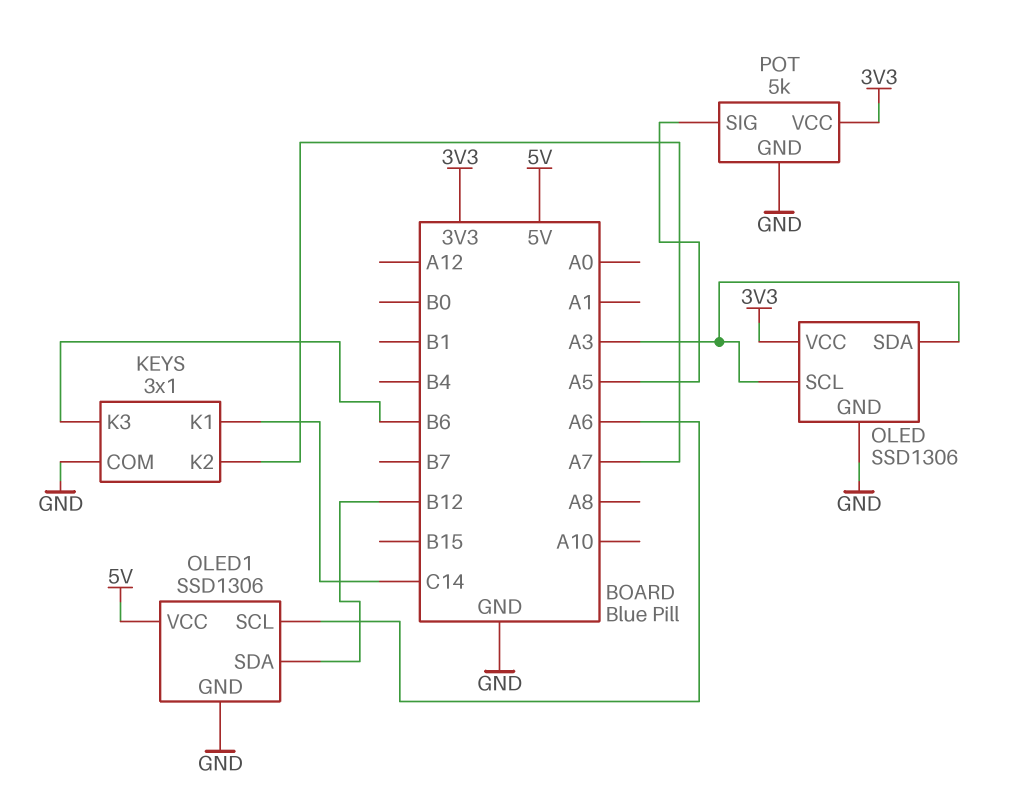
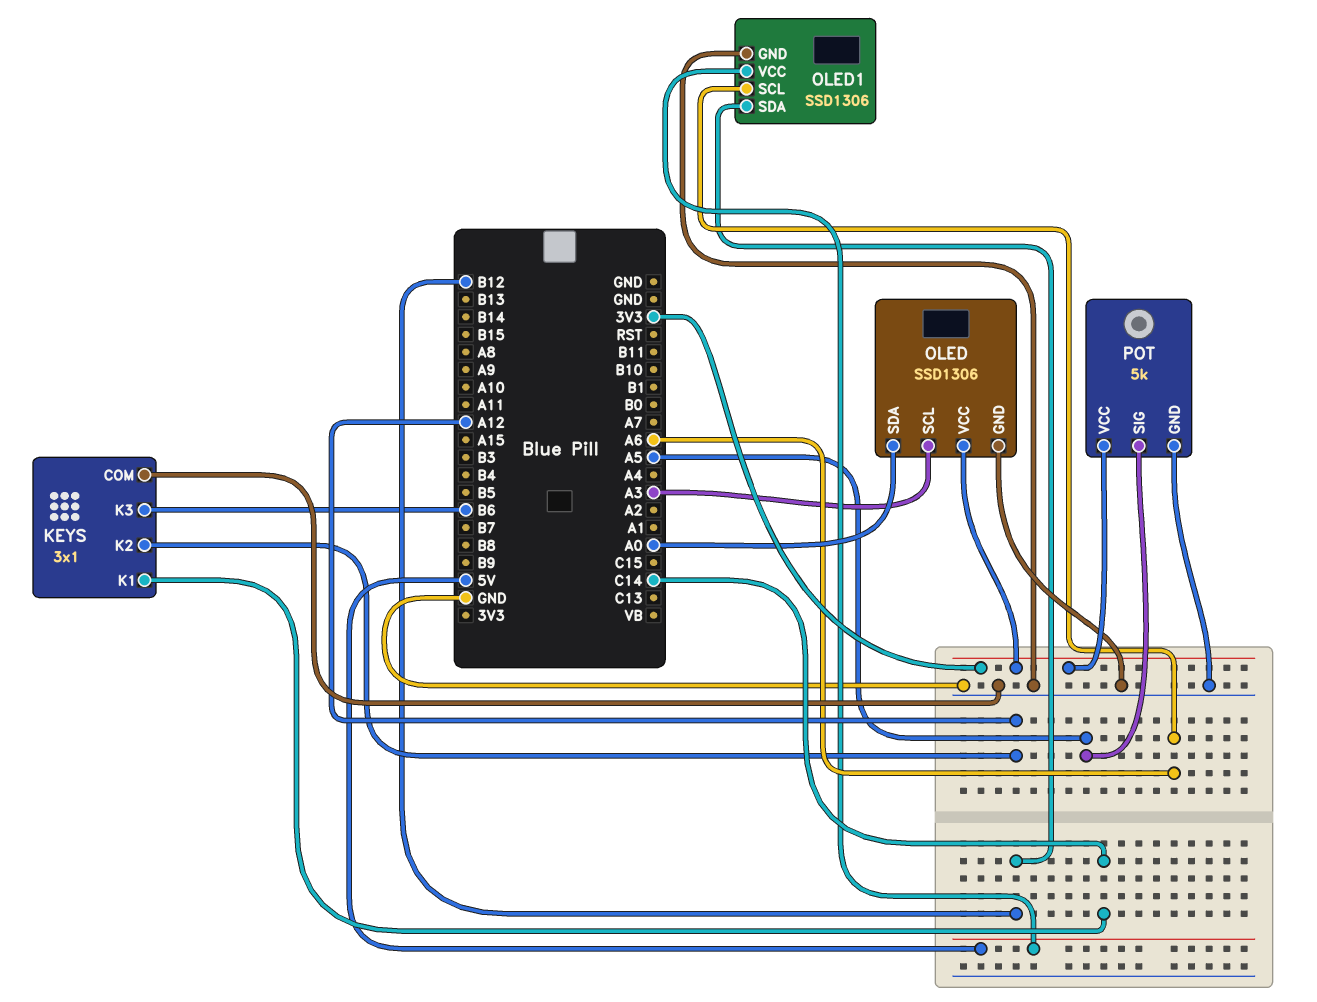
KEYS pin K2: A7 -> A12
OLED pin SDA: A3 -> A0

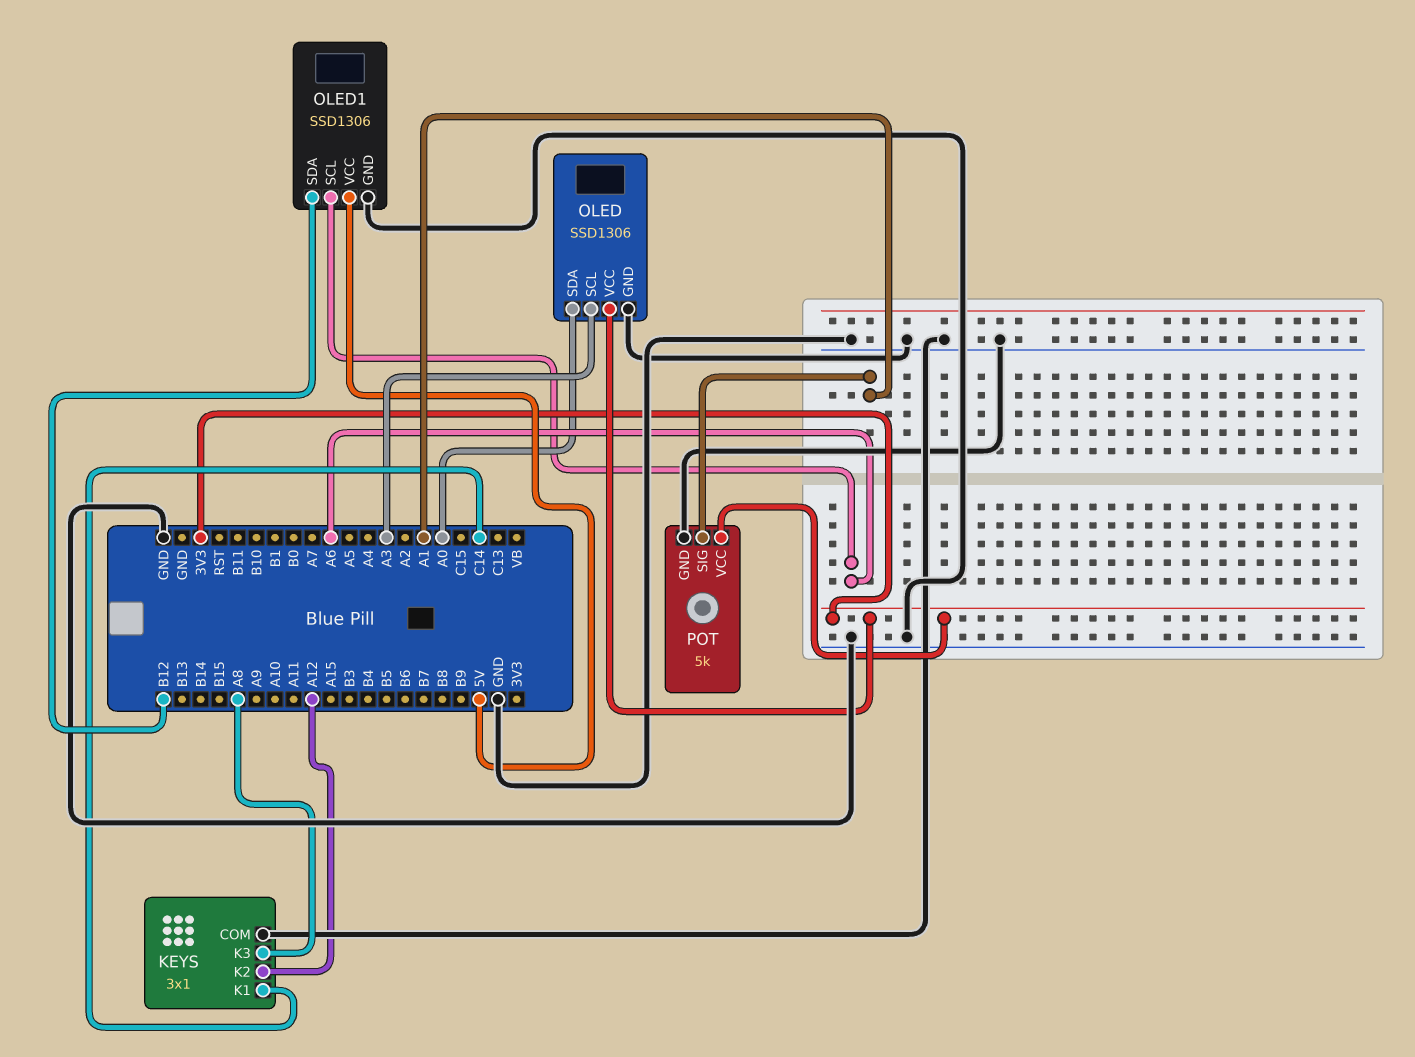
KEYS pin K3: B6 -> A8
POT pin SIG: A5 -> A1

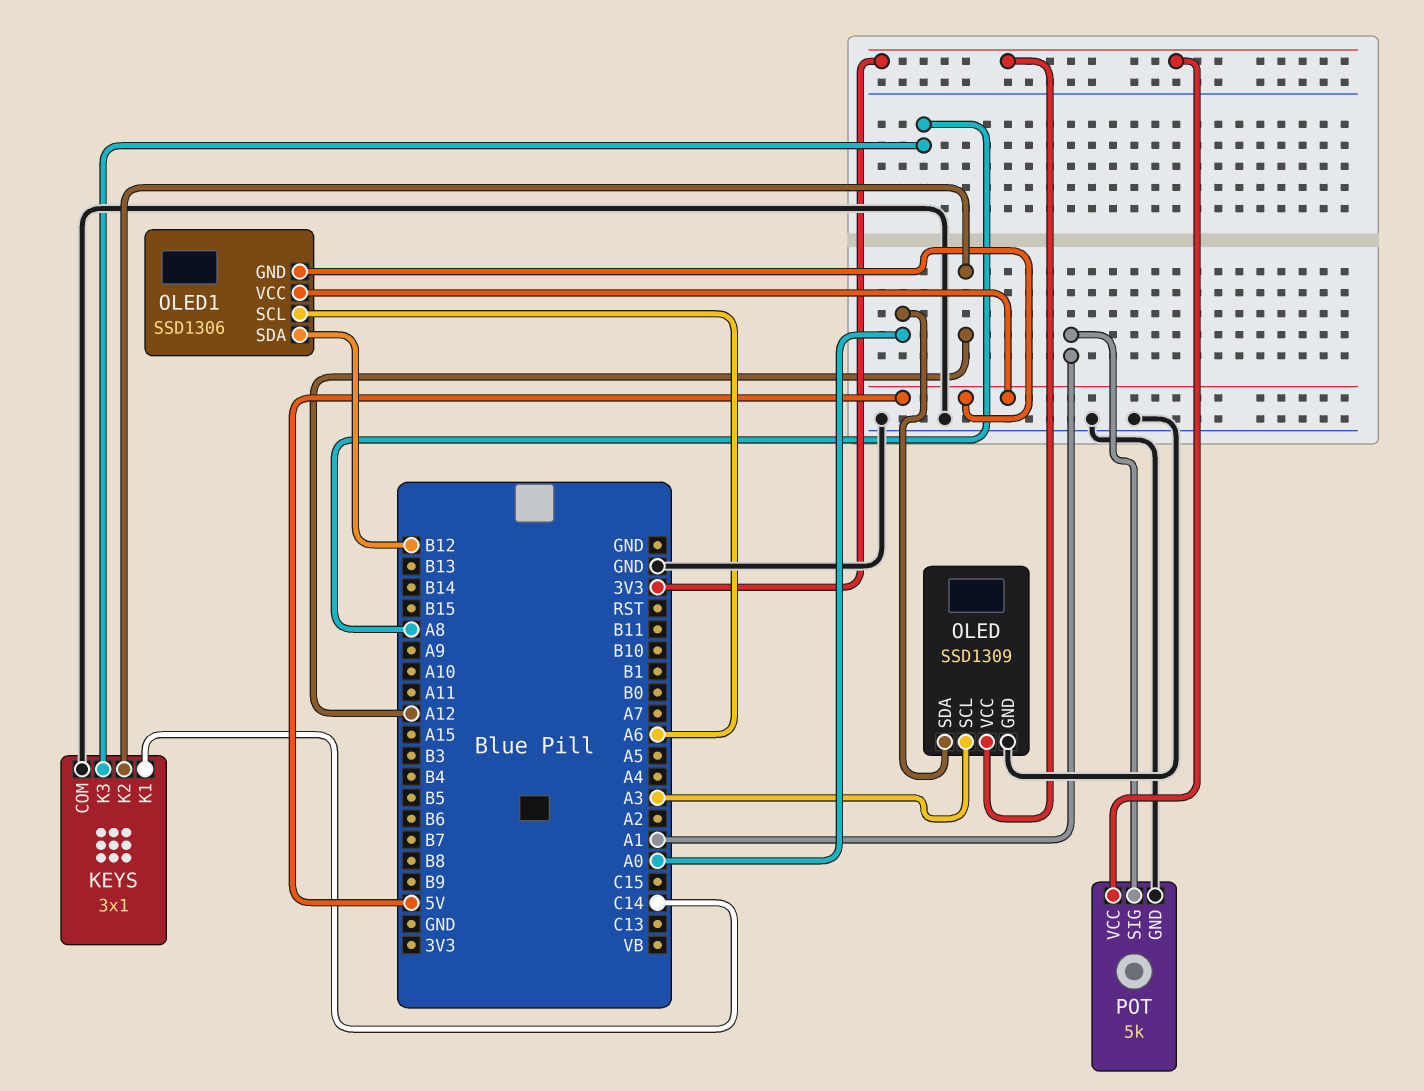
OLED: SSD1306 -> SSD1309
OLED1 pin GND: GND -> 5V

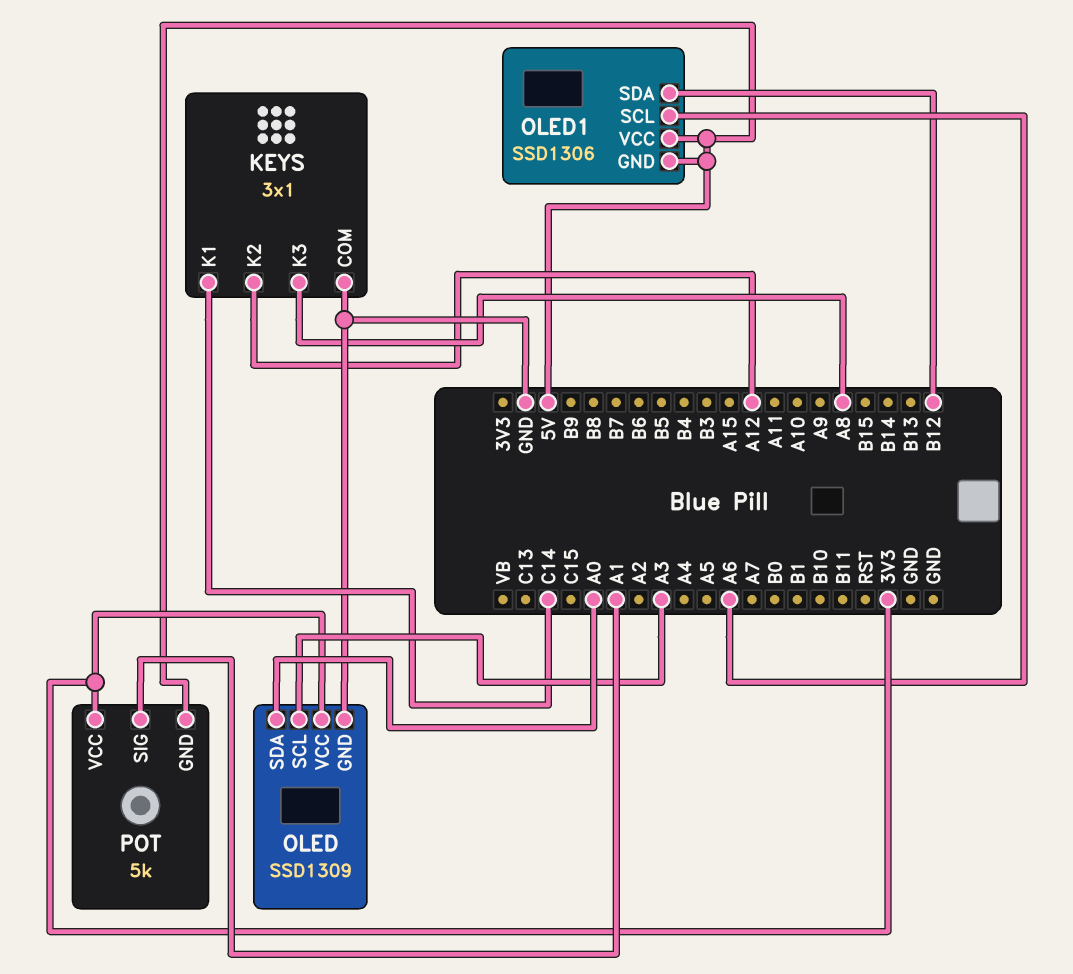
POT pin GND: GND -> 5V

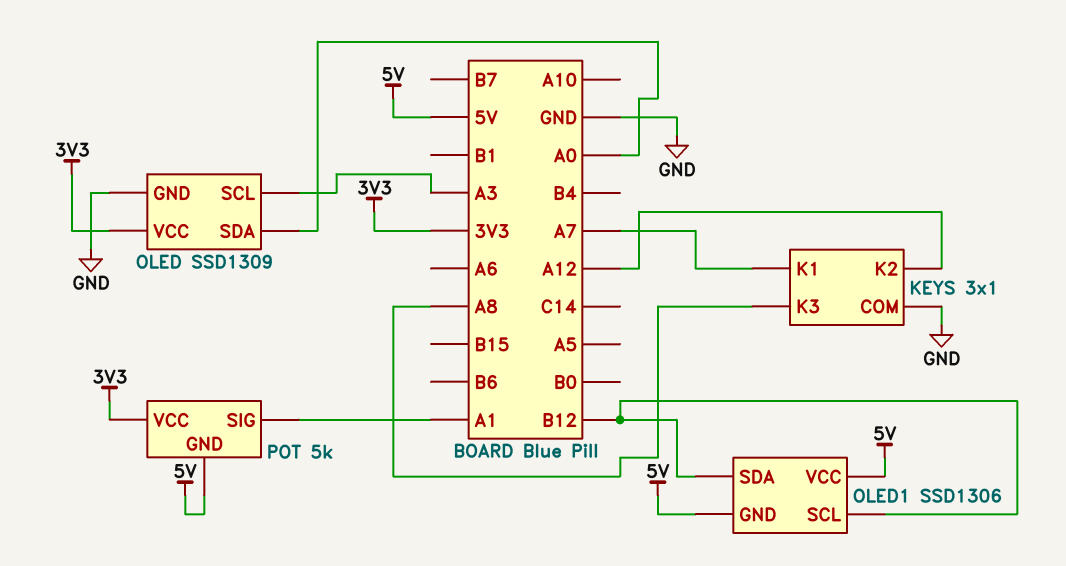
KEYS pin K1: C14 -> A7
OLED1 pin SCL: A6 -> B12

